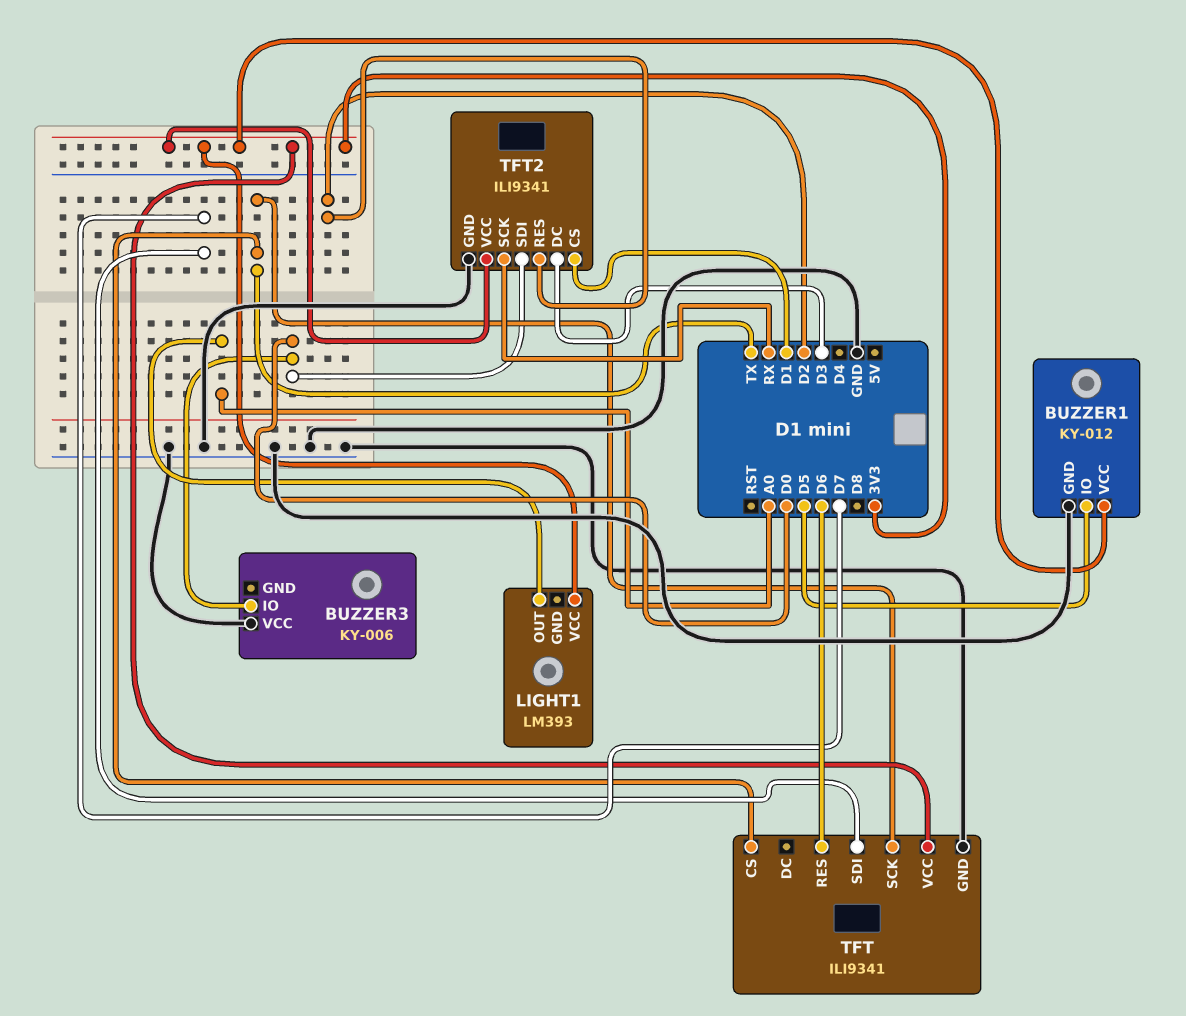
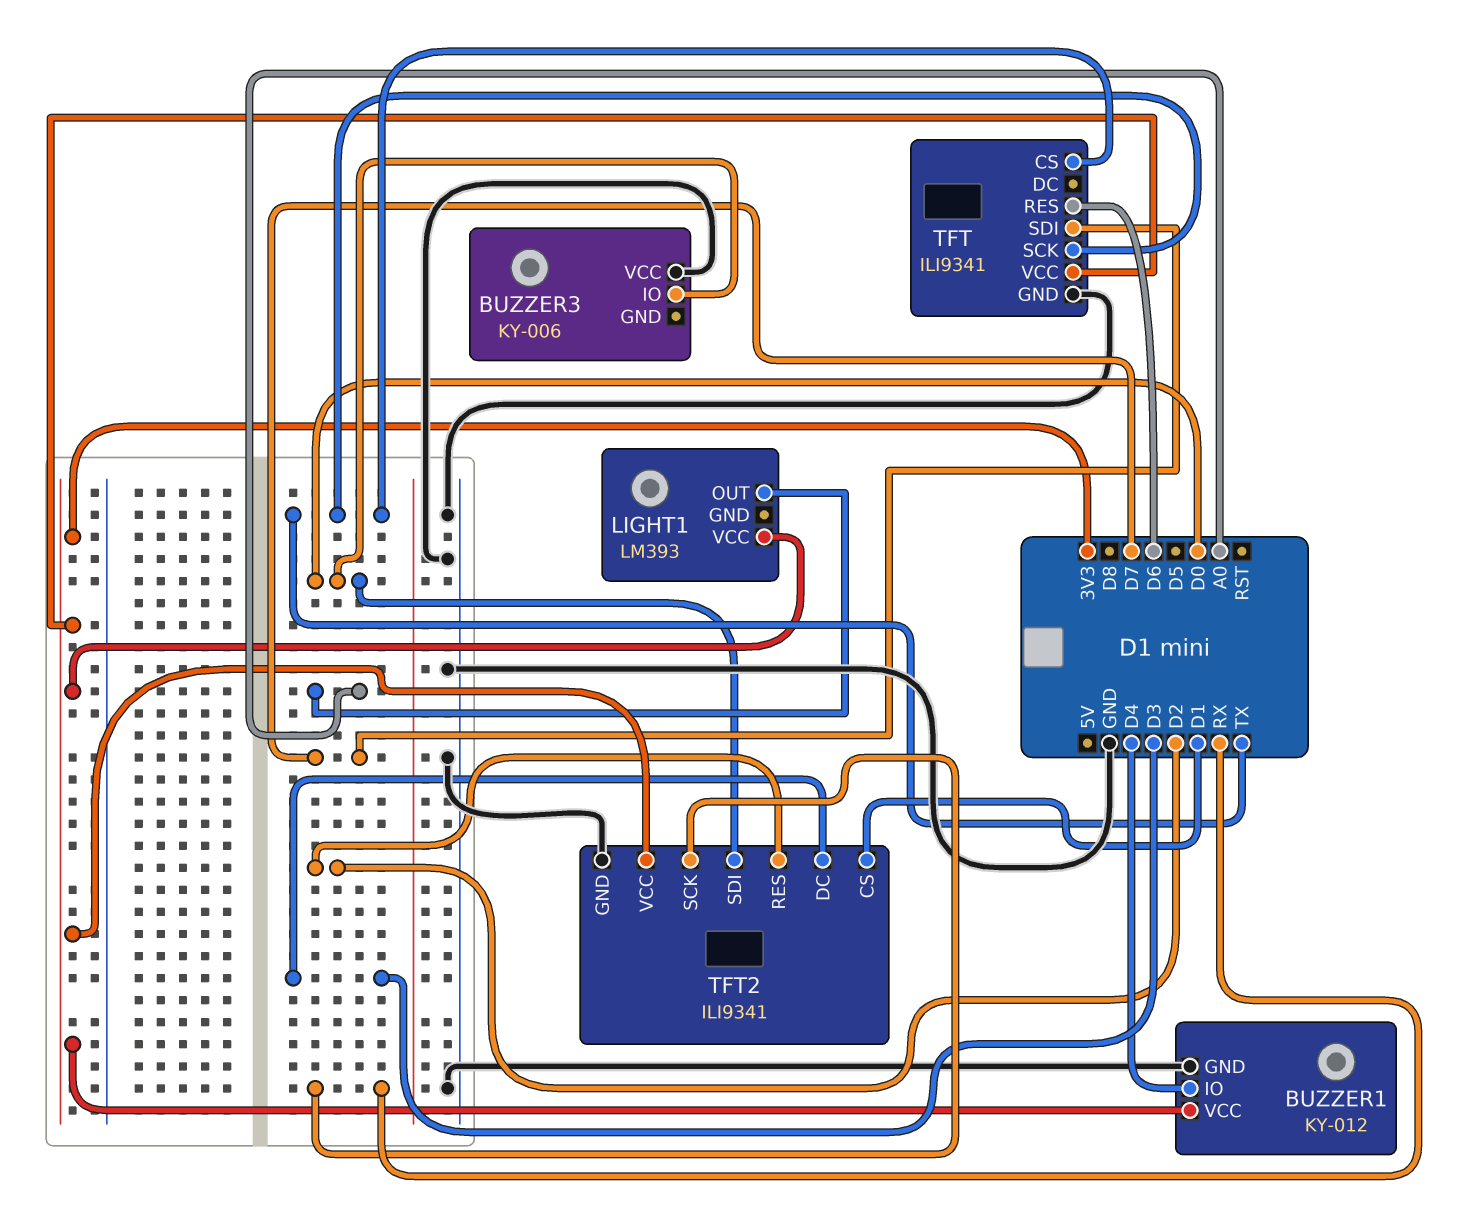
BUZZER1 pin IO: D5 -> D4

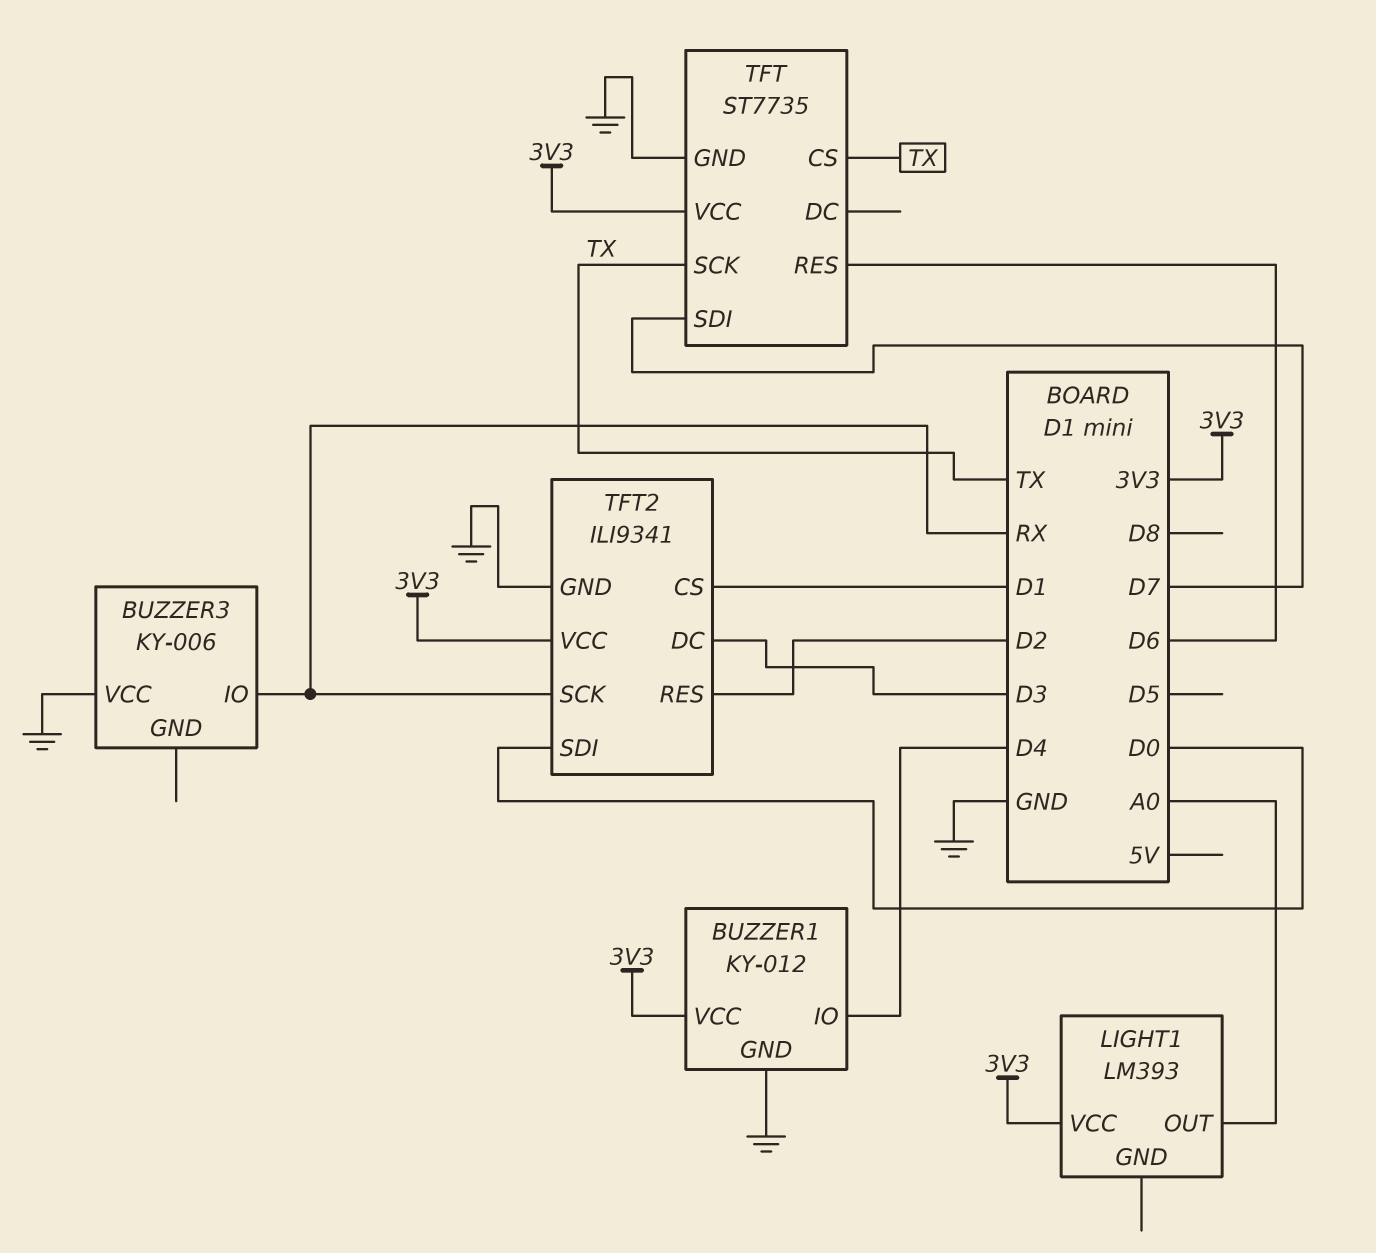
BUZZER3 pin IO: D0 -> RX
TFT: ILI9341 -> ST7735

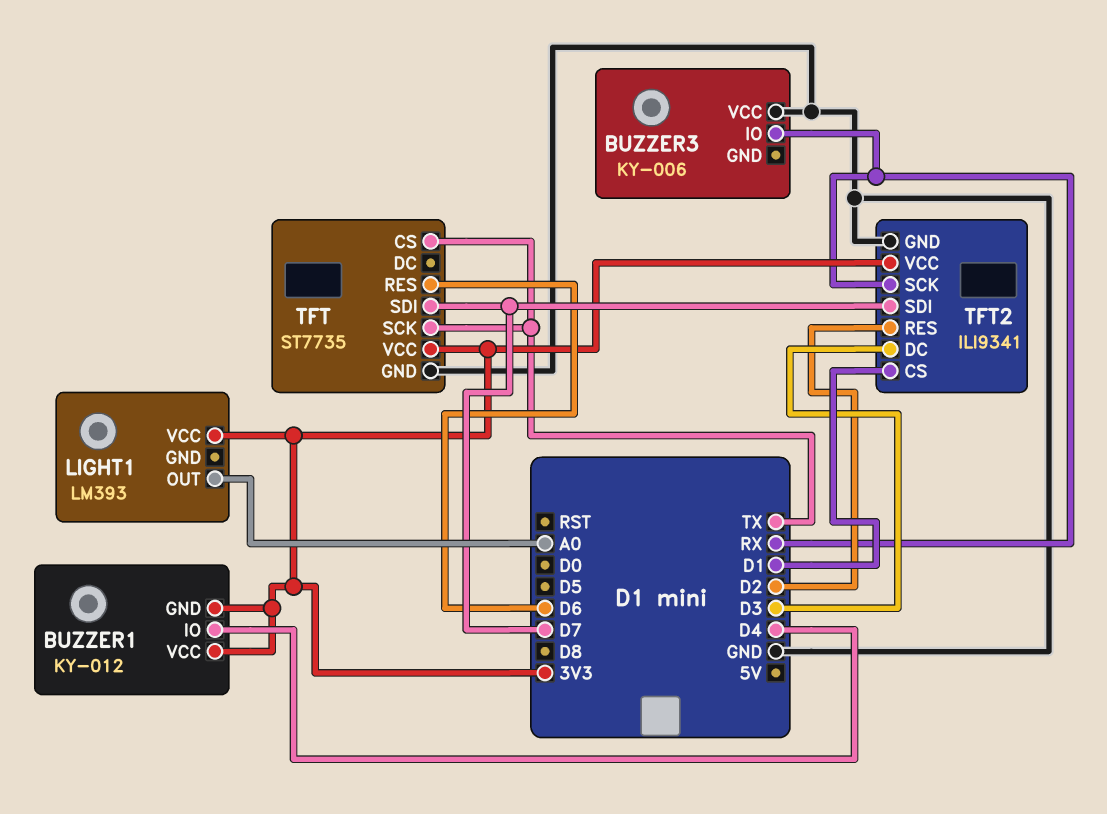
BUZZER1 pin GND: GND -> 3V3
TFT2 pin SDI: D0 -> D7

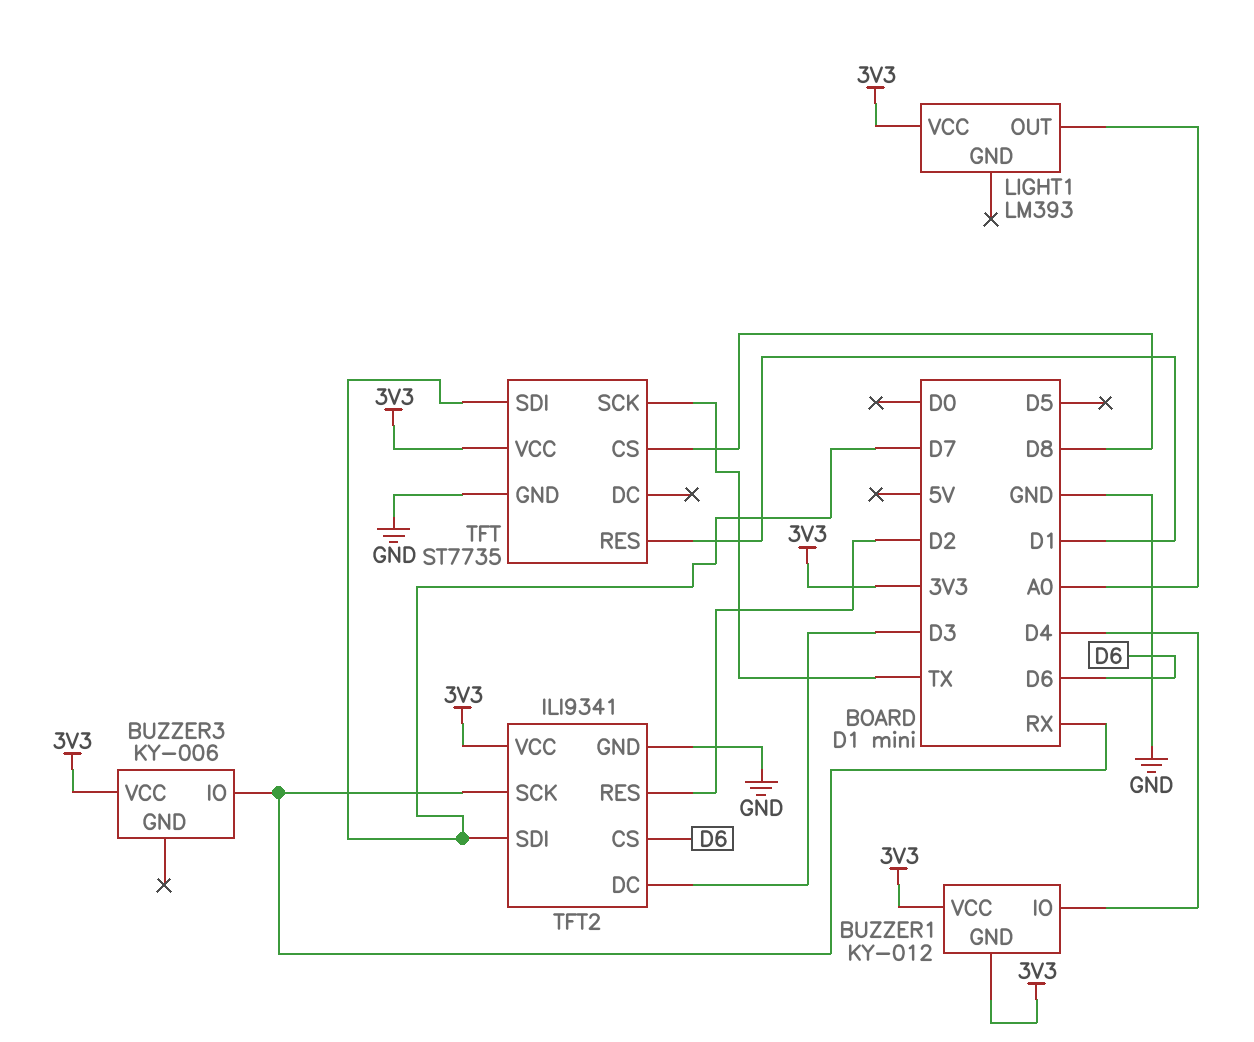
BUZZER3 pin VCC: GND -> 3V3
TFT pin CS: TX -> D8
TFT pin RES: D6 -> D1
TFT2 pin CS: D1 -> D6

